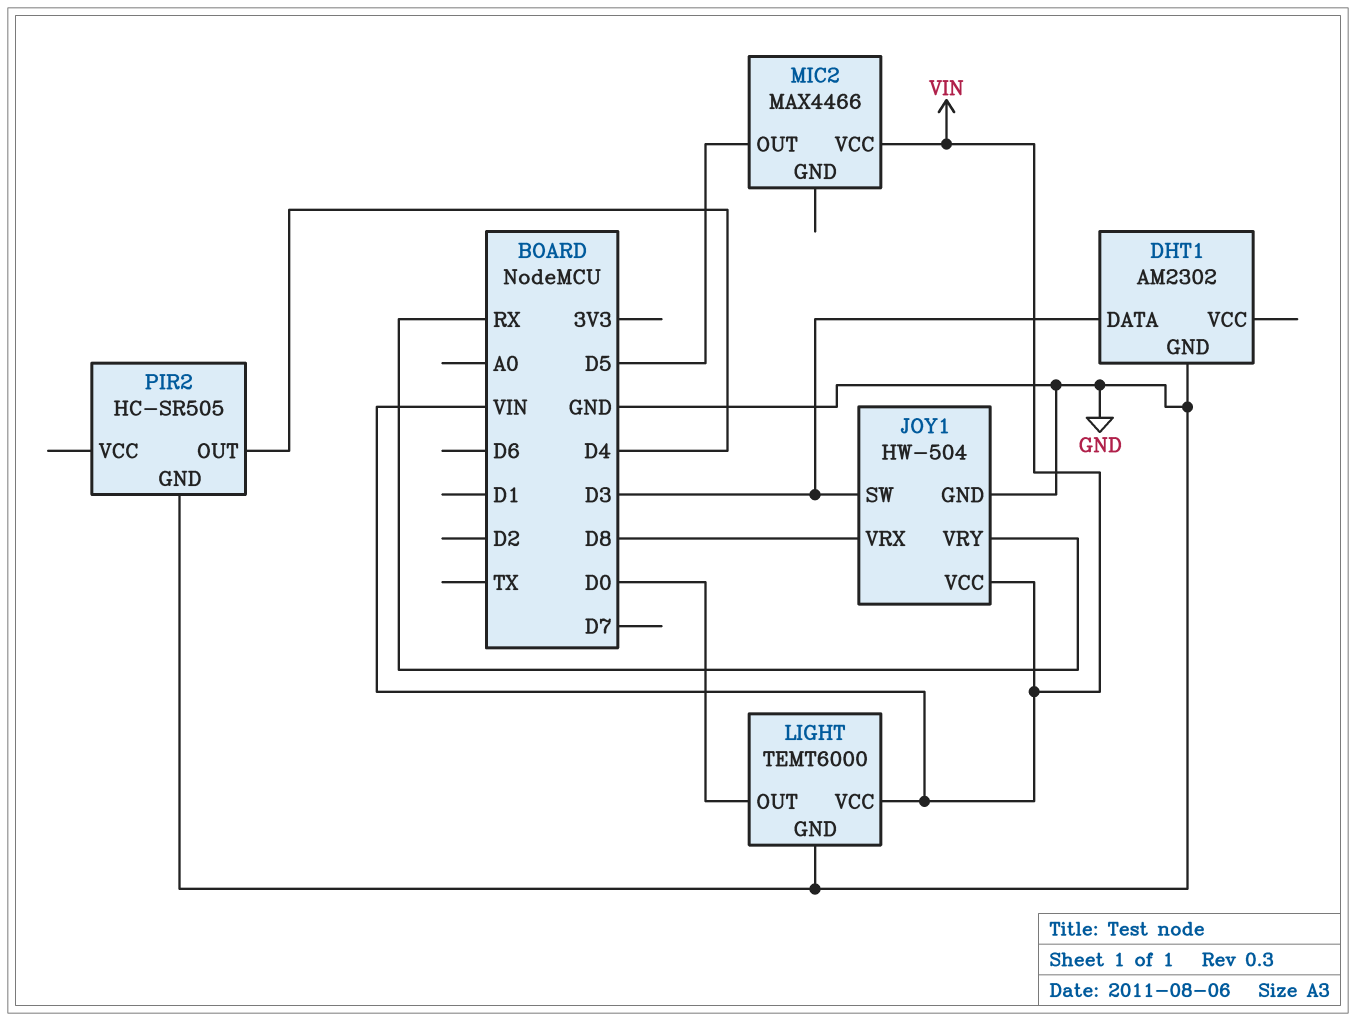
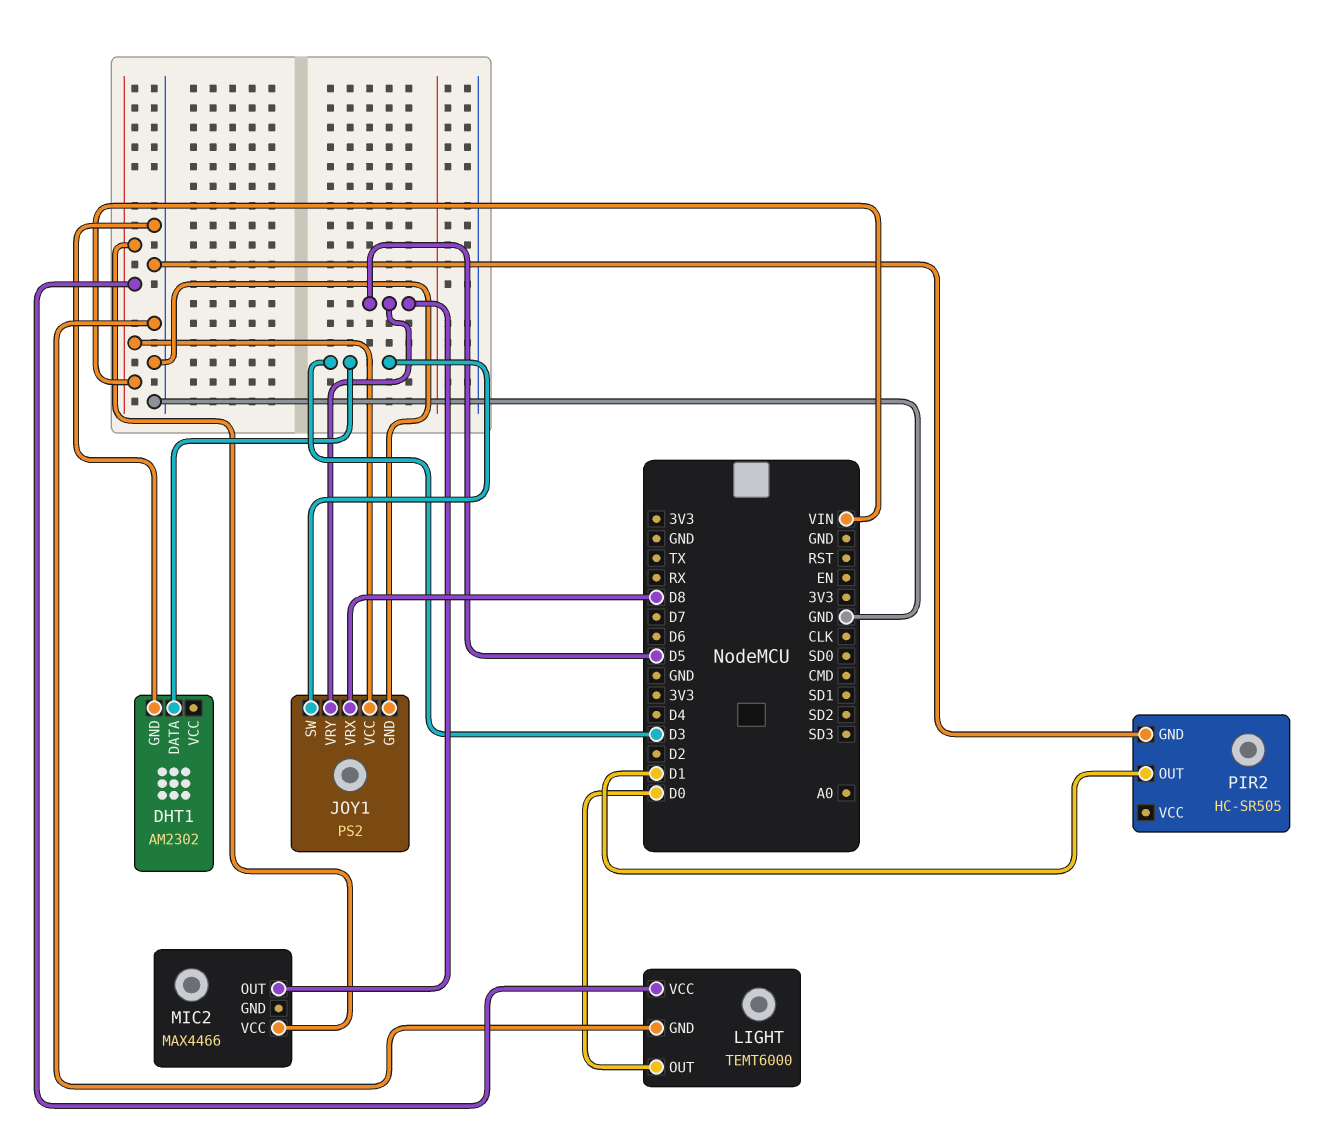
JOY1: HW-504 -> PS2
JOY1 pin VRY: RX -> D5
PIR2 pin OUT: D4 -> D1

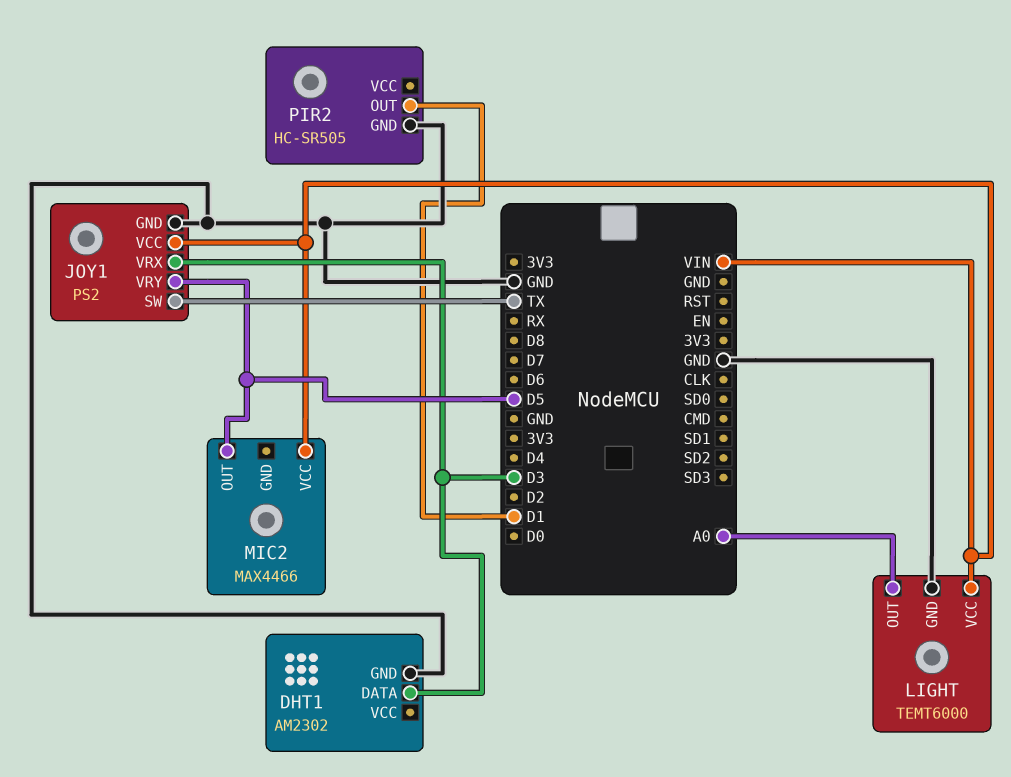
JOY1 pin SW: D3 -> TX
JOY1 pin VRX: D8 -> D3
LIGHT pin OUT: D0 -> A0

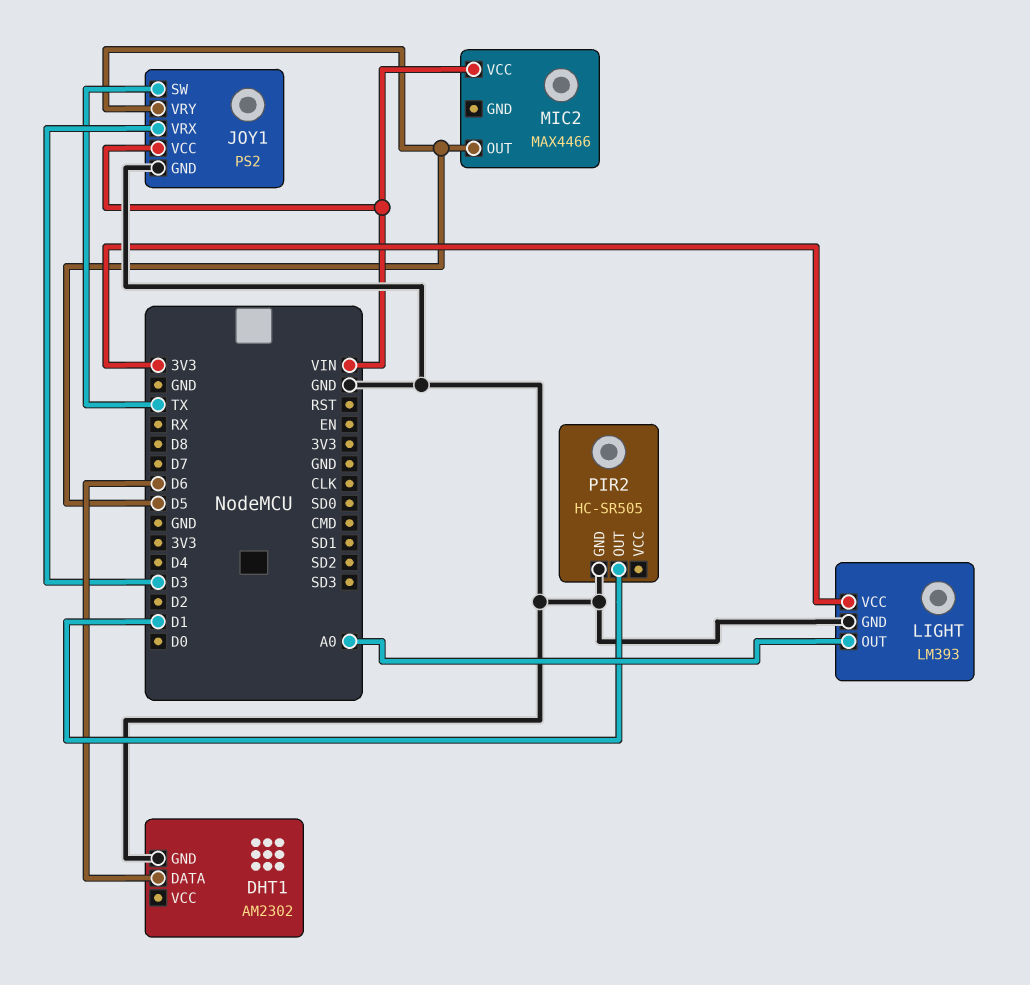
DHT1 pin DATA: D3 -> D6
LIGHT: TEMT6000 -> LM393
LIGHT pin VCC: VIN -> 3V3

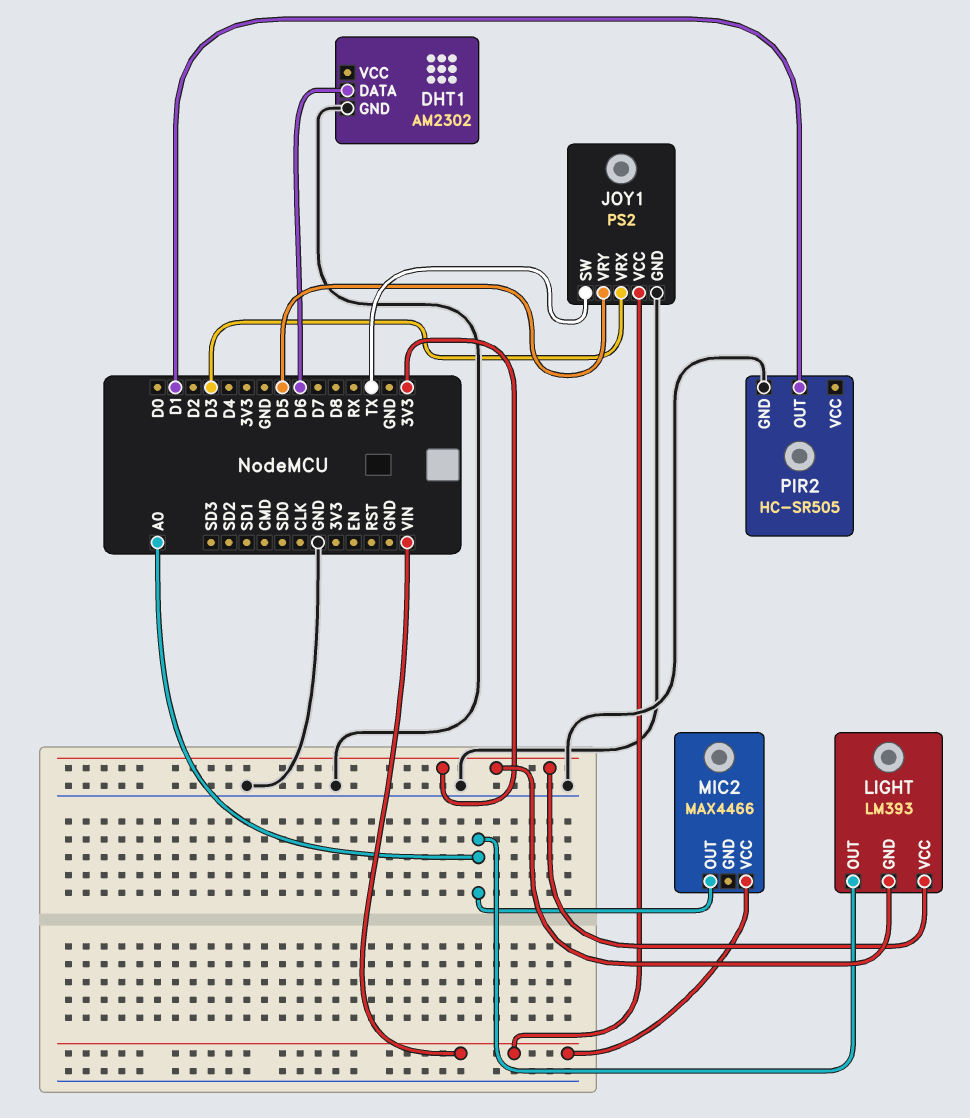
LIGHT pin GND: GND -> 3V3
MIC2 pin OUT: D5 -> A0

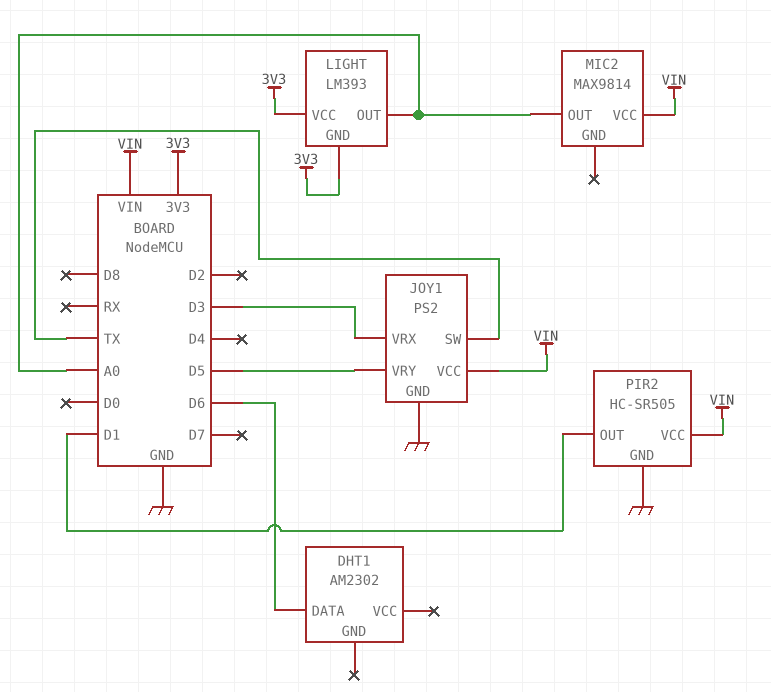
DHT1 pin GND: GND -> none
MIC2: MAX4466 -> MAX9814
PIR2 pin VCC: none -> VIN

